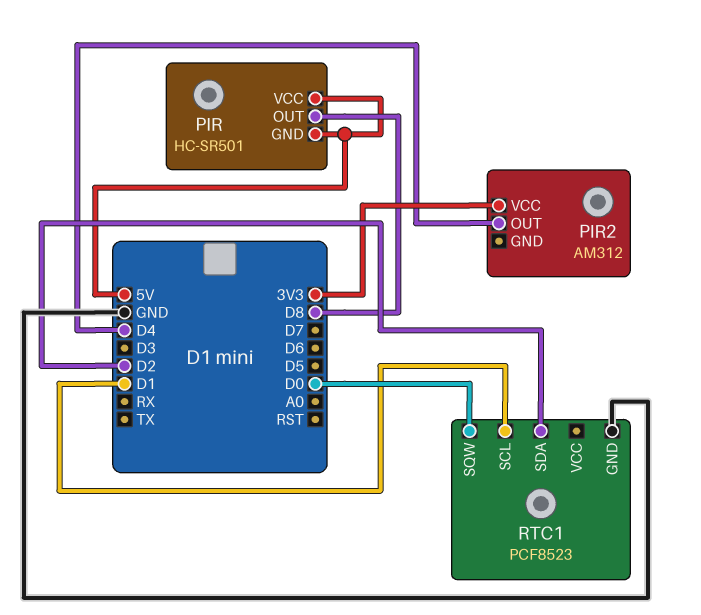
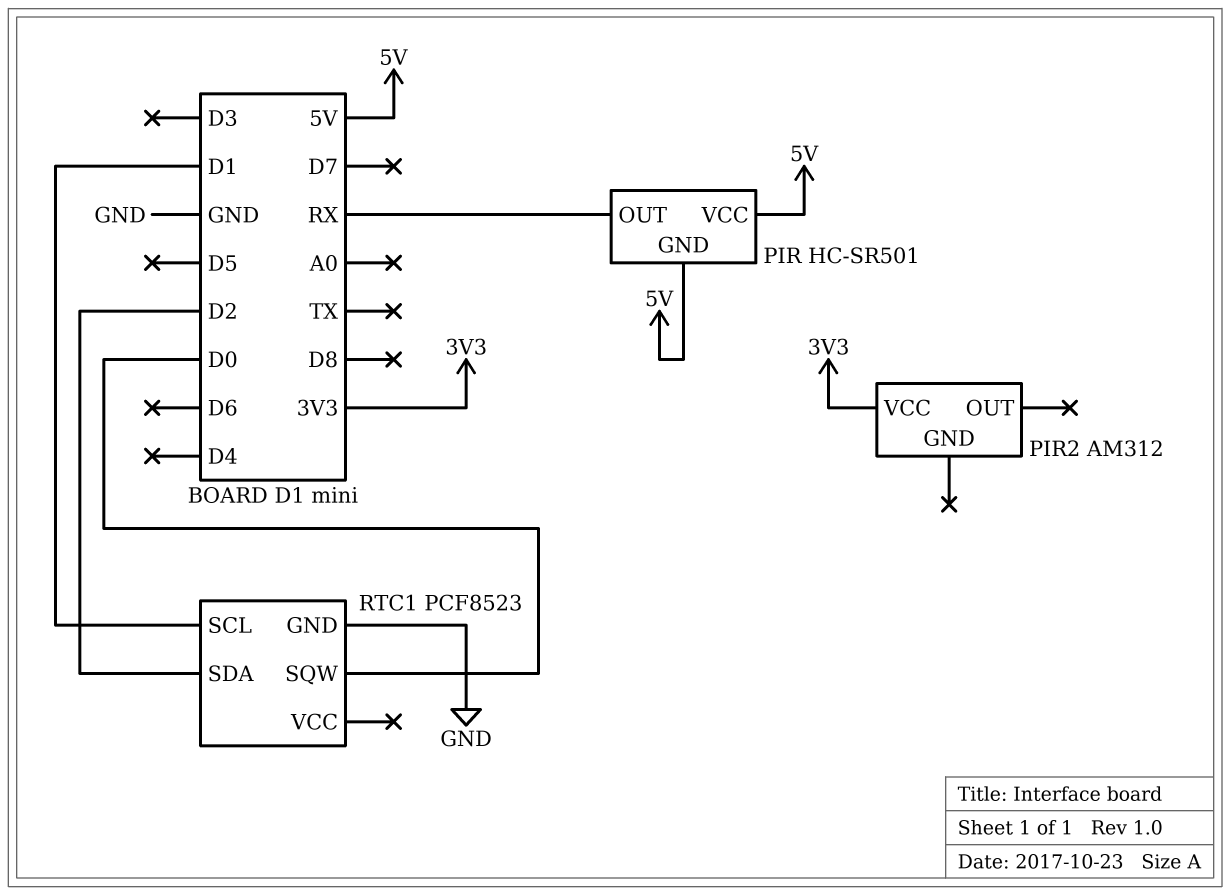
PIR pin OUT: D8 -> RX
PIR2 pin OUT: D4 -> none

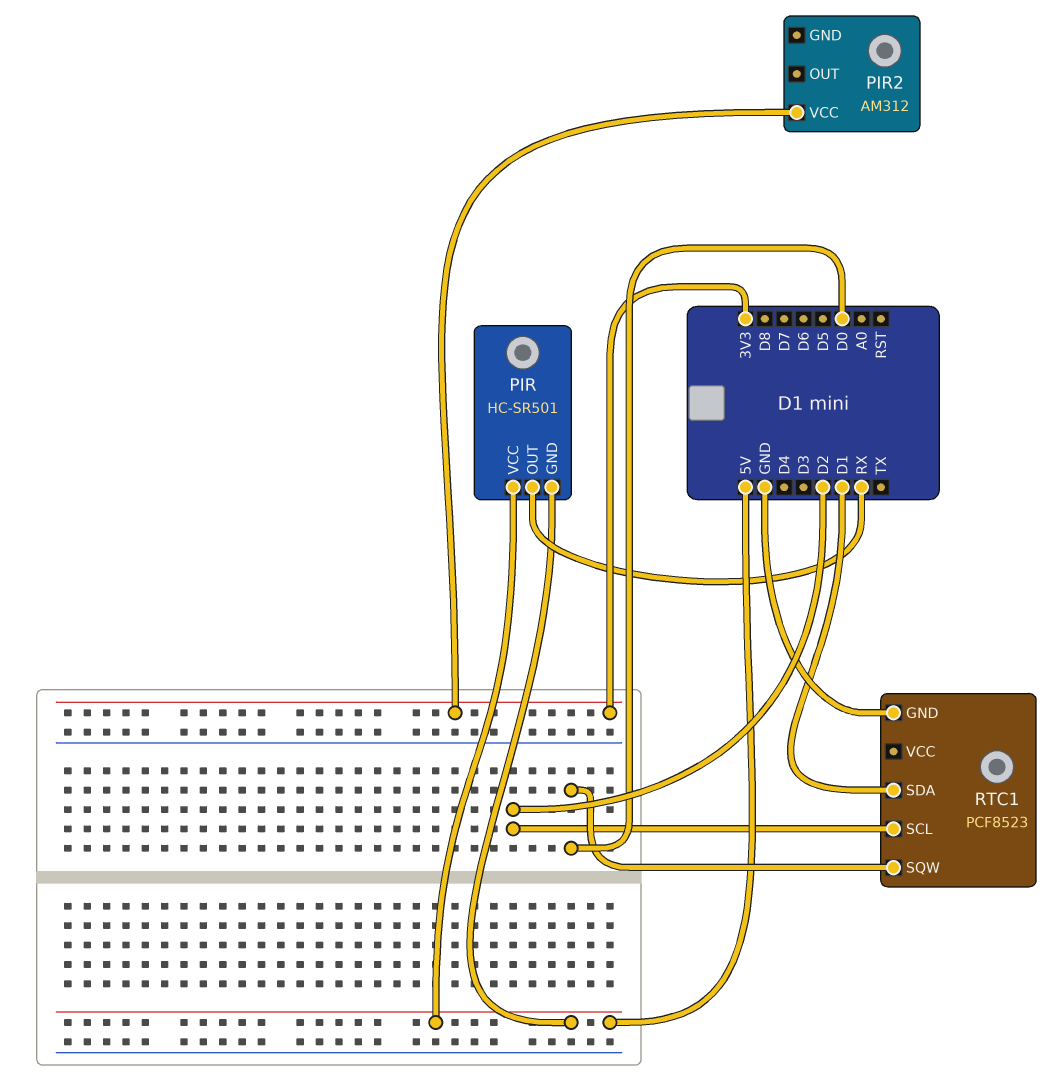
RTC1 pin SCL: D1 -> D2
RTC1 pin SDA: D2 -> D1

